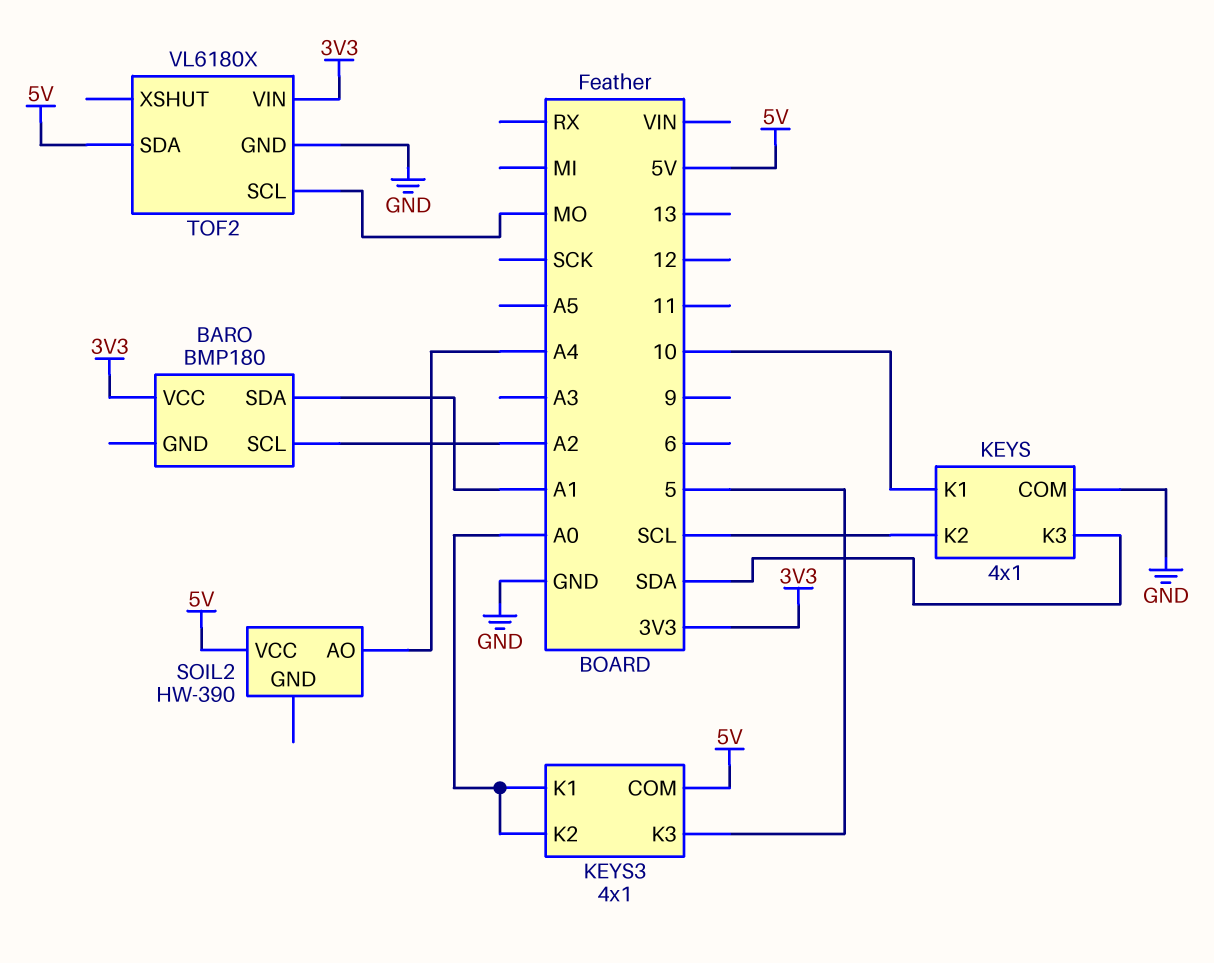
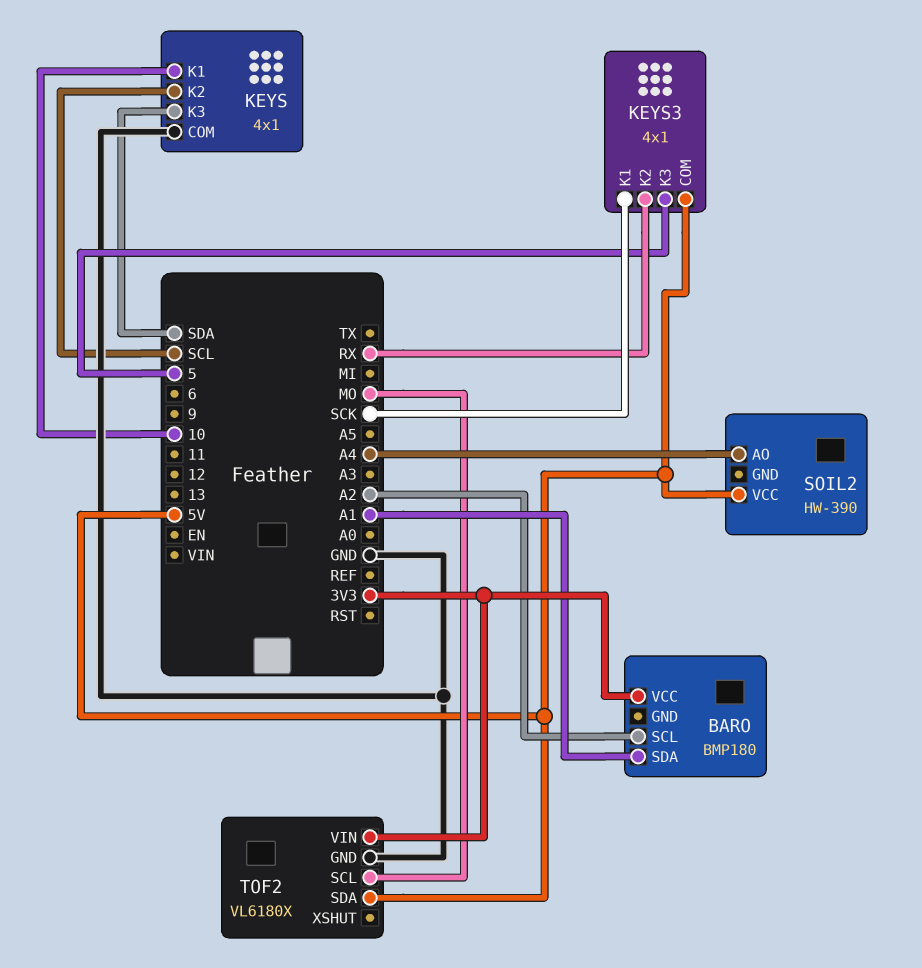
KEYS3 pin K1: A0 -> SCK
KEYS3 pin K2: A0 -> RX

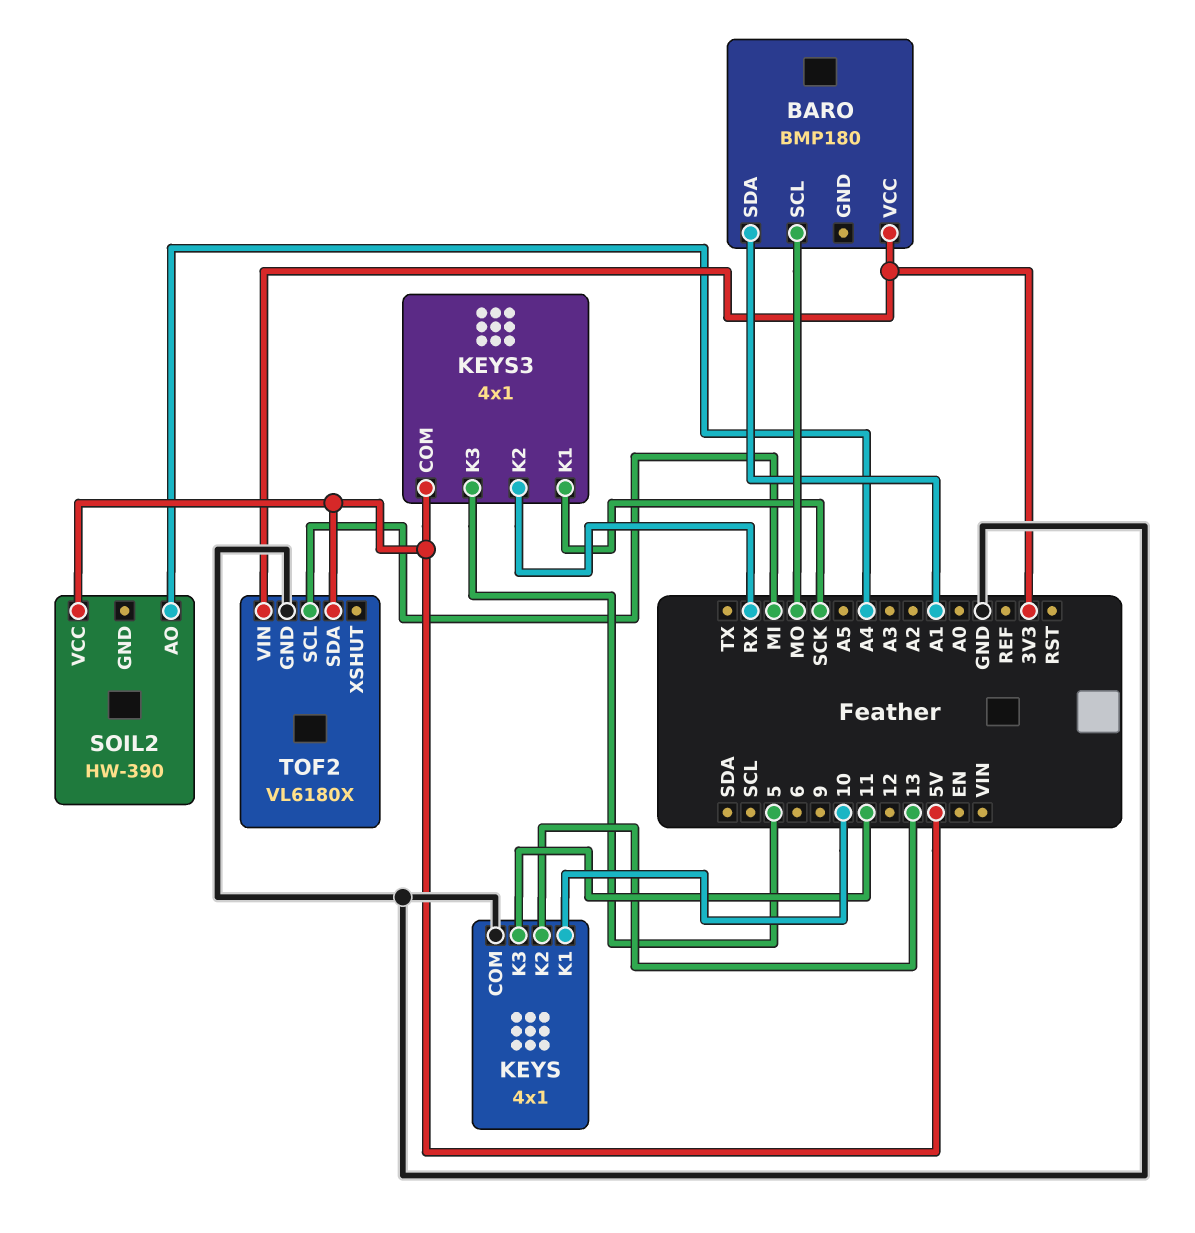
BARO pin SCL: A2 -> MO
KEYS pin K2: SCL -> 13
KEYS pin K3: SDA -> 11
TOF2 pin SCL: MO -> MI

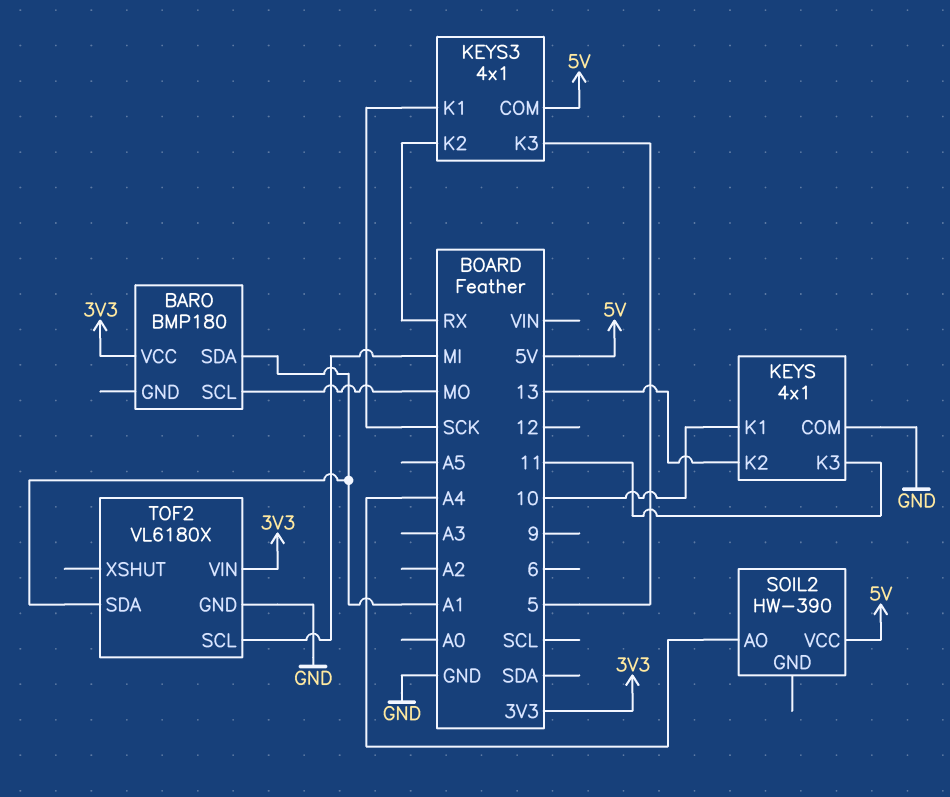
TOF2 pin SDA: 5V -> A1

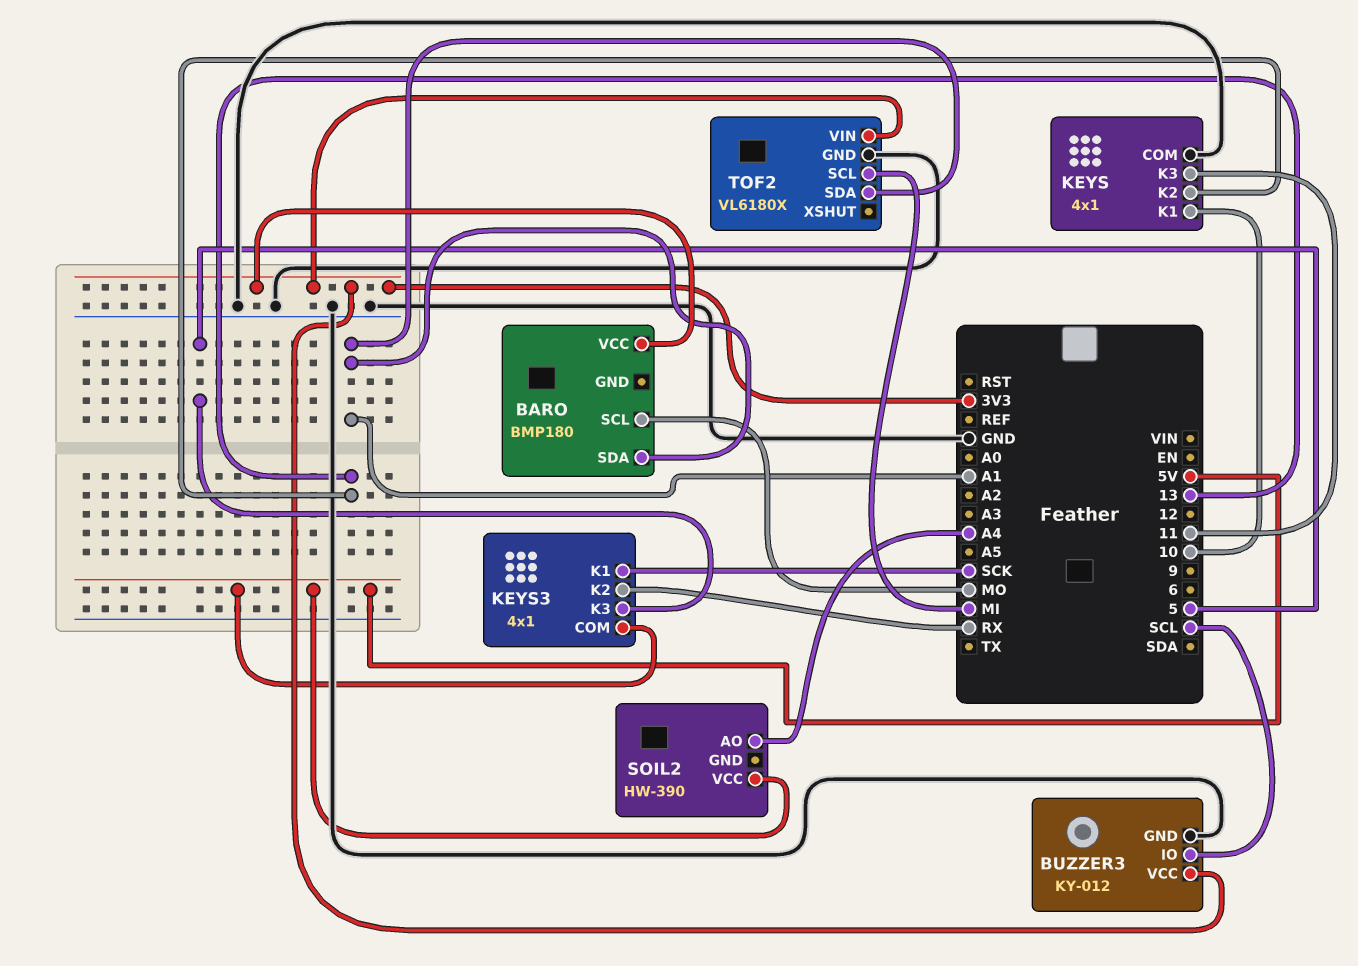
BUZZER3: none -> KY-012
BUZZER3 pin GND: none -> GND
BUZZER3 pin IO: none -> SCL
BUZZER3 pin VCC: none -> 3V3

